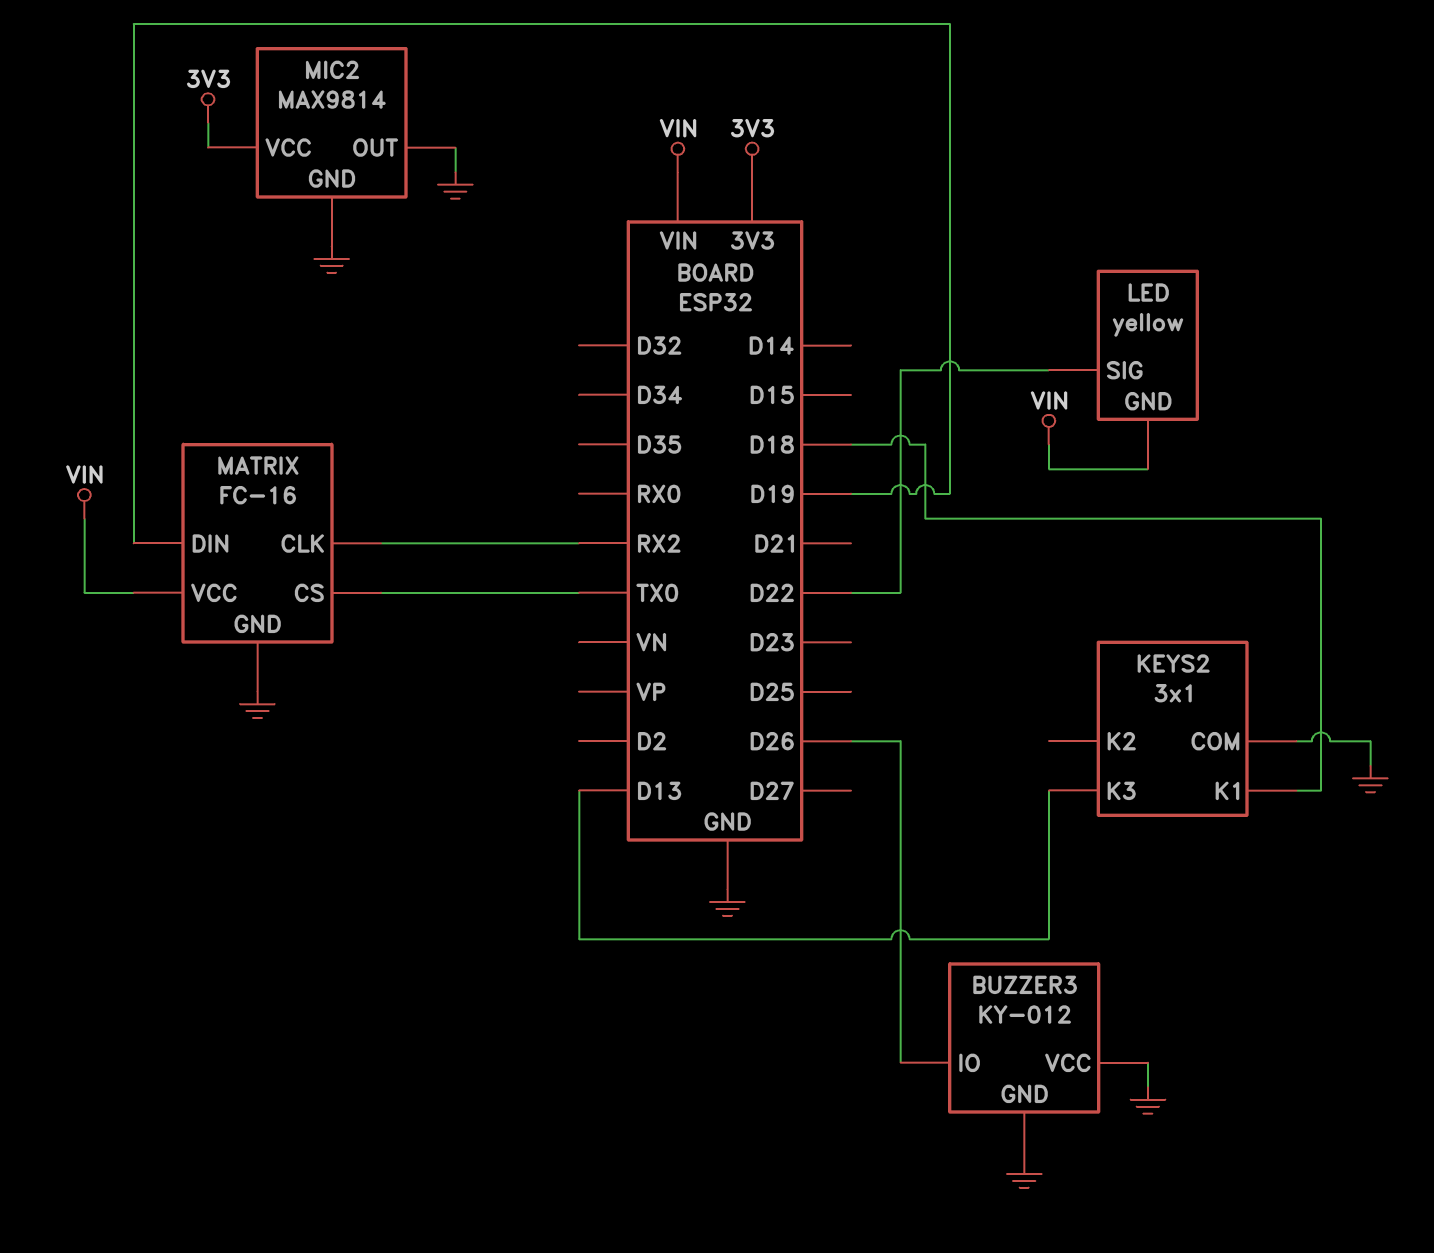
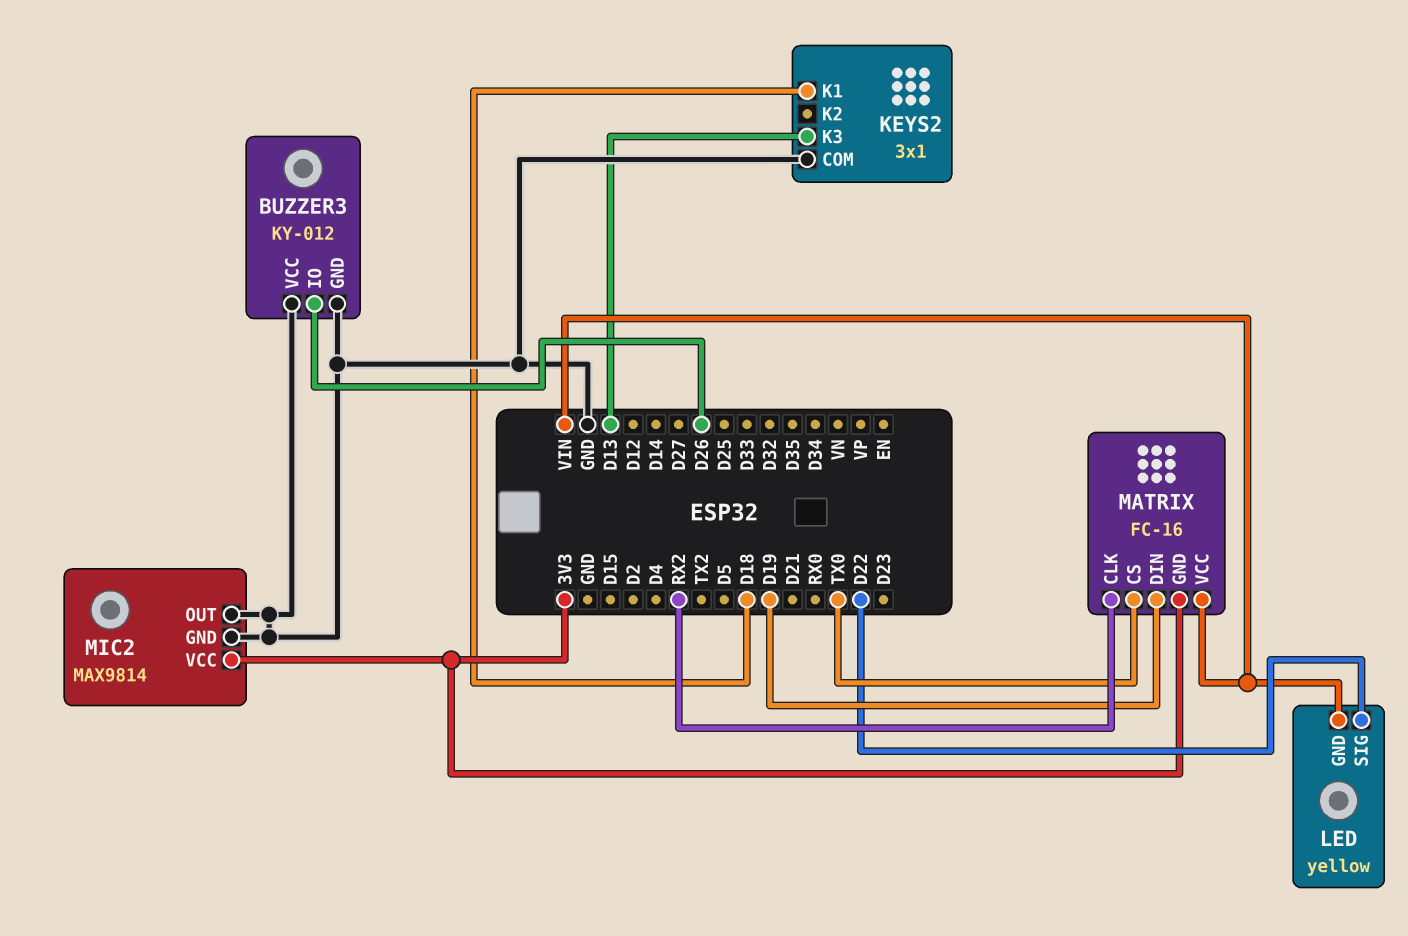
MATRIX pin GND: GND -> 3V3

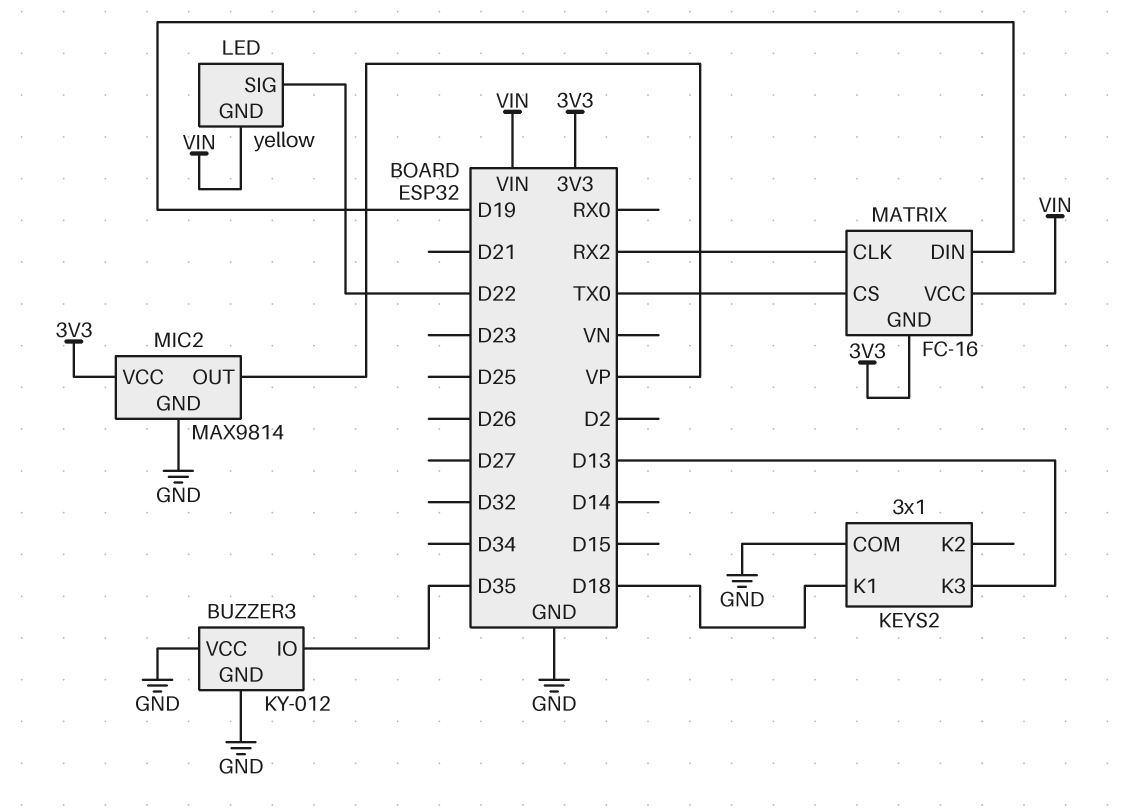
BUZZER3 pin IO: D26 -> D35
MIC2 pin OUT: GND -> VP

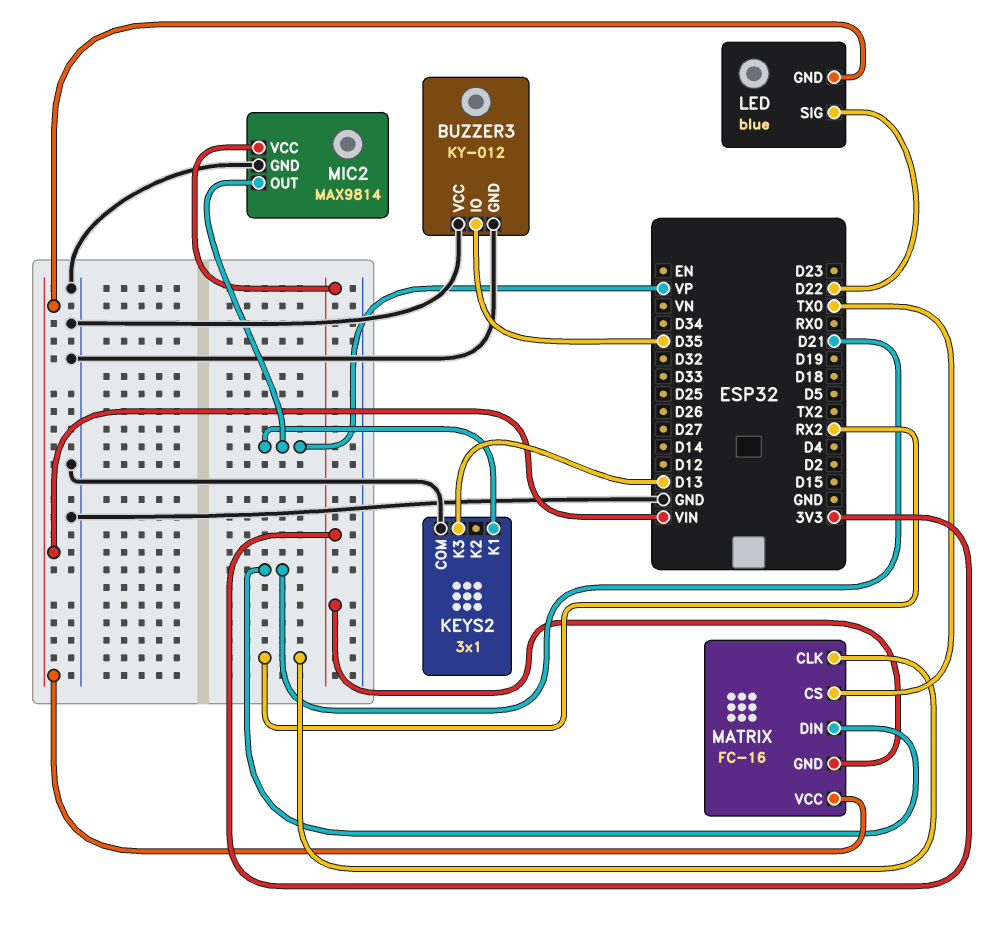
KEYS2 pin K1: D18 -> VP
LED: yellow -> blue
MATRIX pin DIN: D19 -> D21

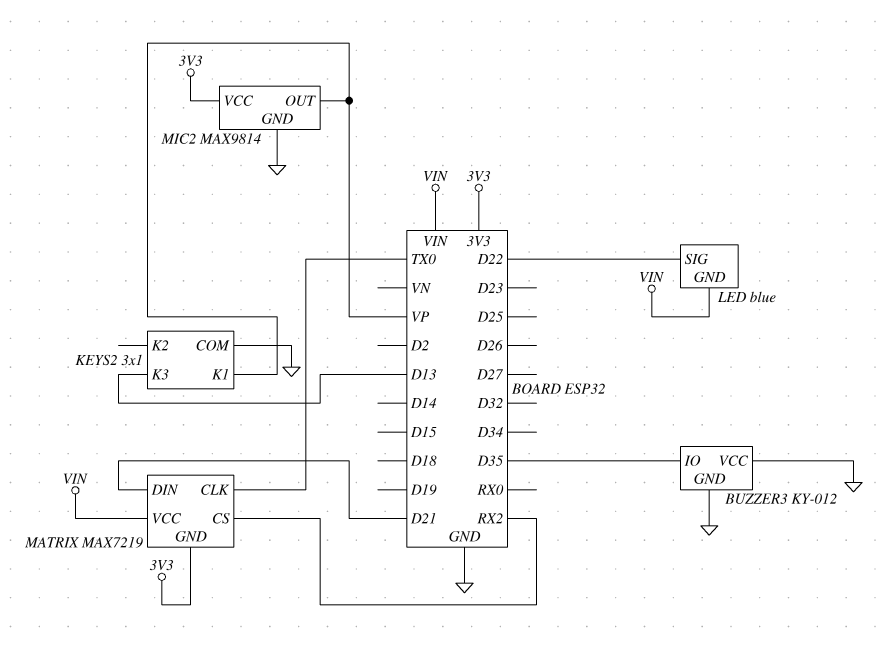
MATRIX: FC-16 -> MAX7219
MATRIX pin CLK: RX2 -> TX0
MATRIX pin CS: TX0 -> RX2

